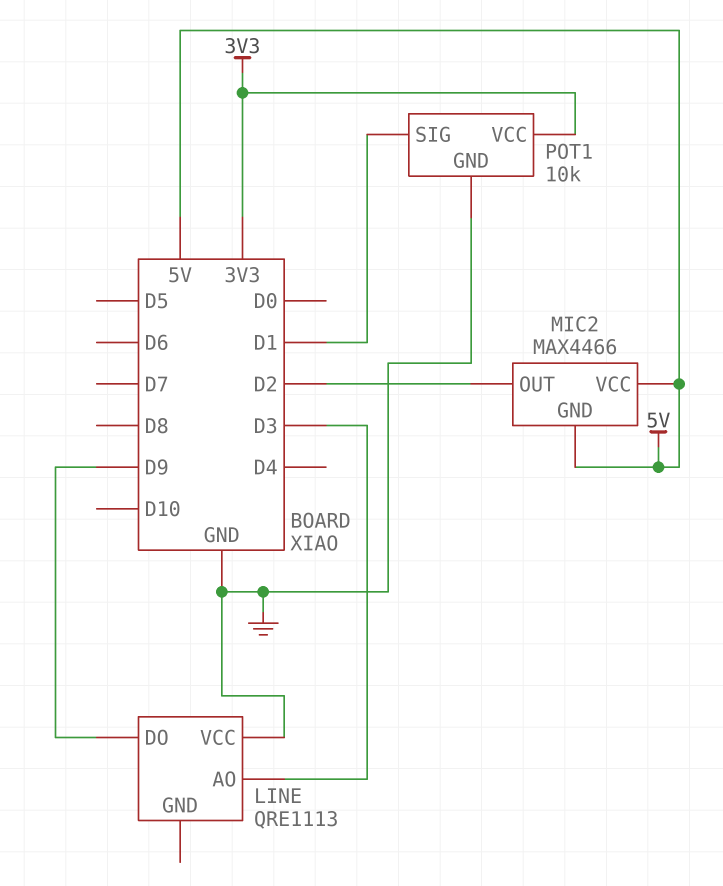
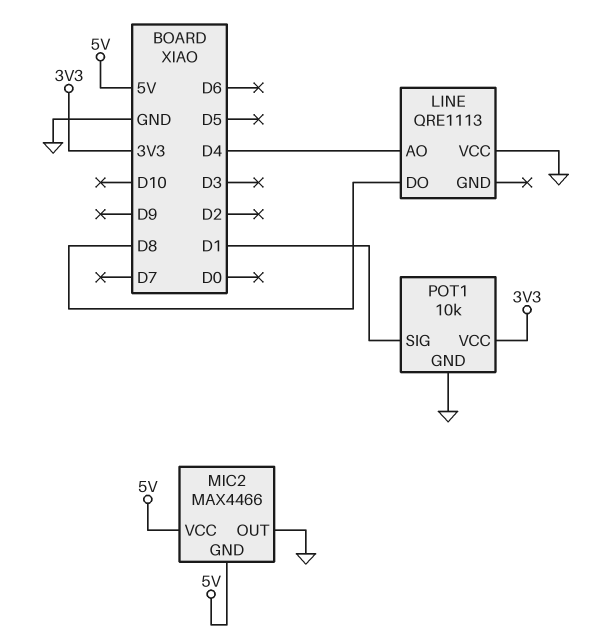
LINE pin AO: D3 -> D4
LINE pin DO: D9 -> D8
MIC2 pin OUT: D2 -> GND

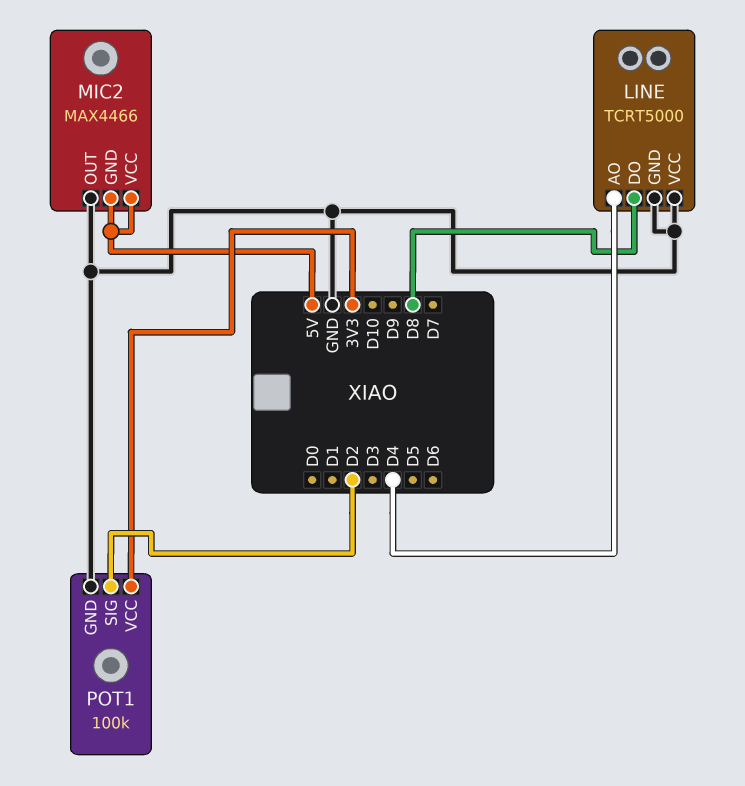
LINE: QRE1113 -> TCRT5000
LINE pin GND: none -> GND
POT1: 10k -> 100k
POT1 pin SIG: D1 -> D2

